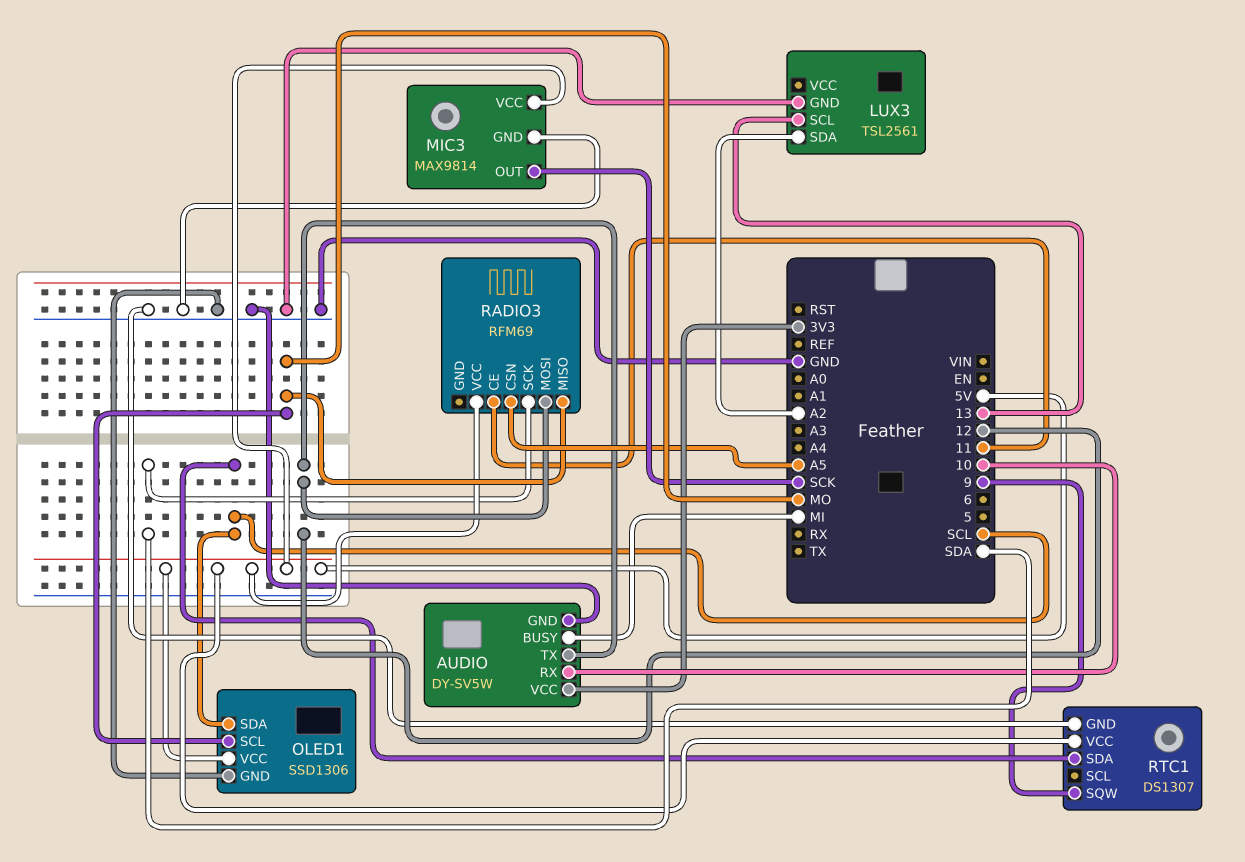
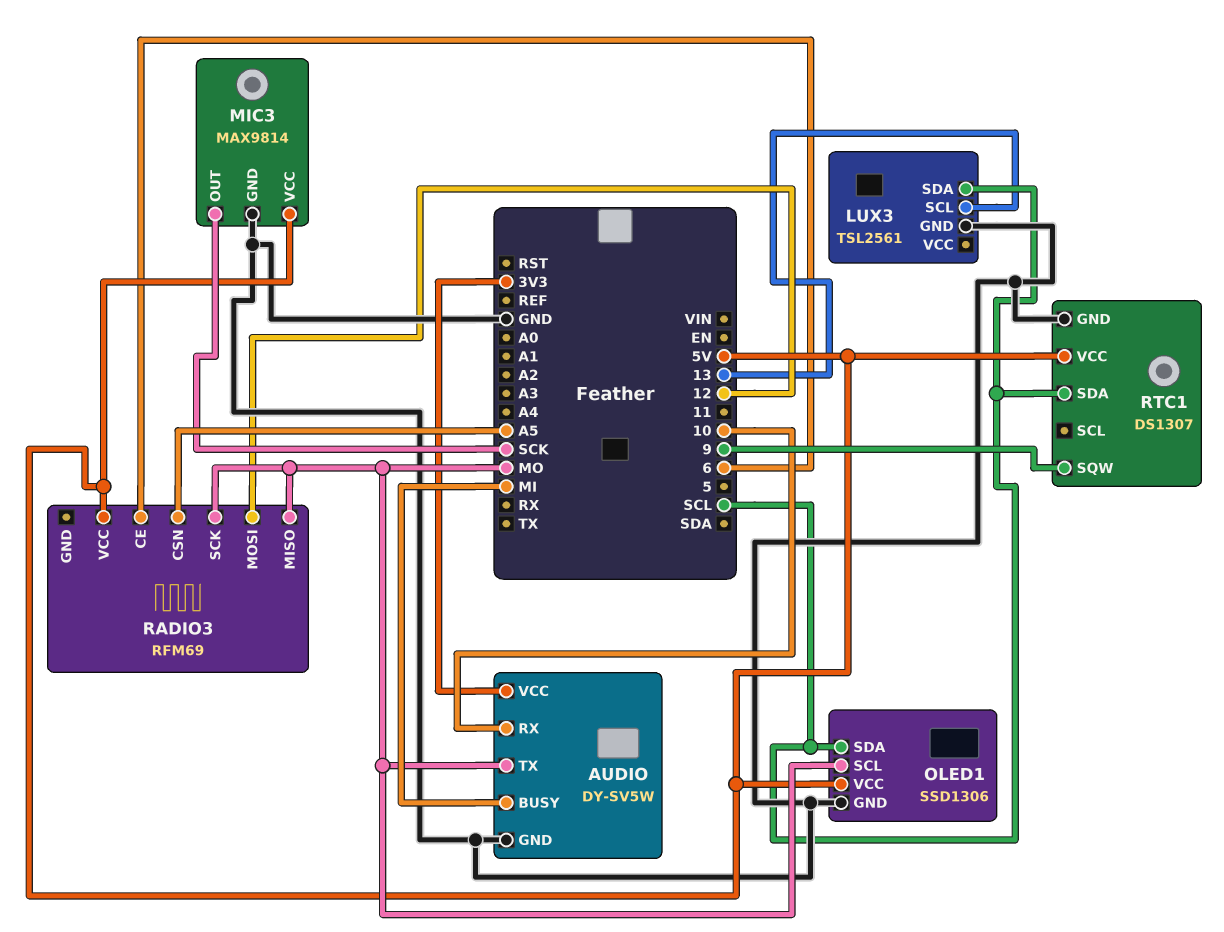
AUDIO pin TX: 12 -> MO
LUX3 pin SDA: A2 -> SCL
RADIO3 pin CE: 11 -> 6
RADIO3 pin SCK: SDA -> MO

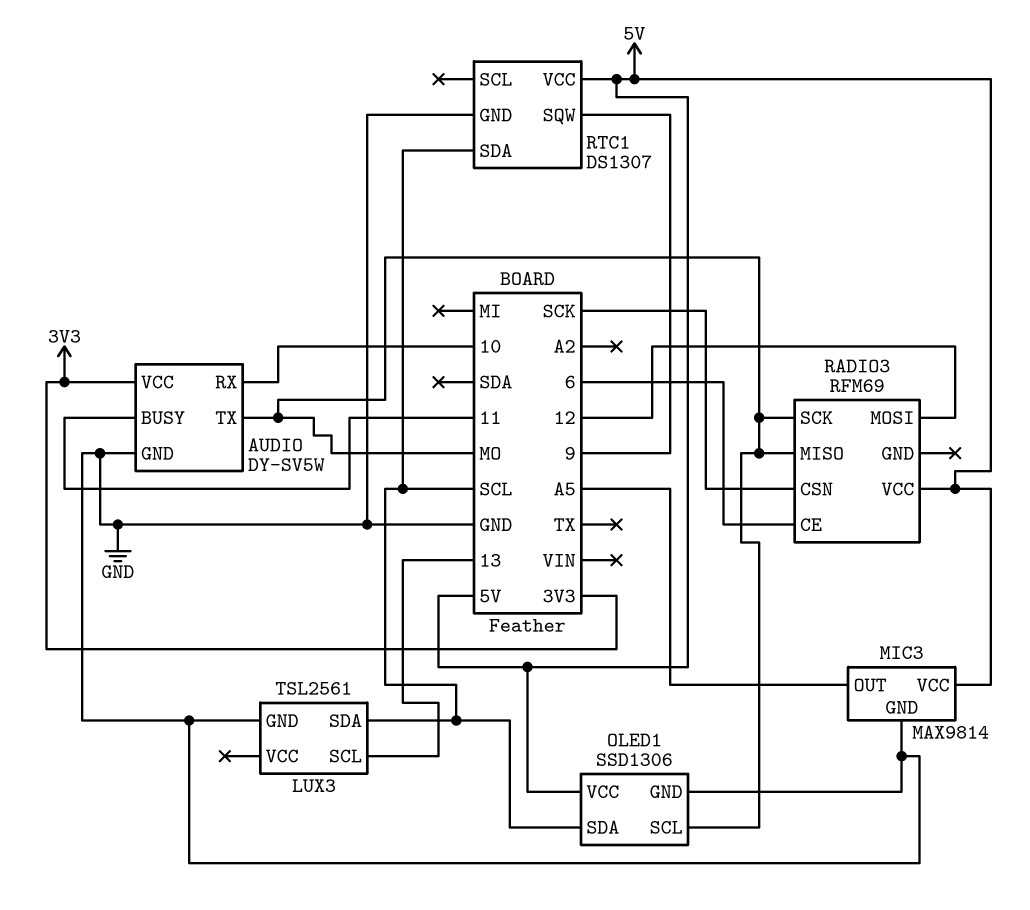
AUDIO pin BUSY: MI -> 11
MIC3 pin OUT: SCK -> A5
RADIO3 pin CSN: A5 -> SCK

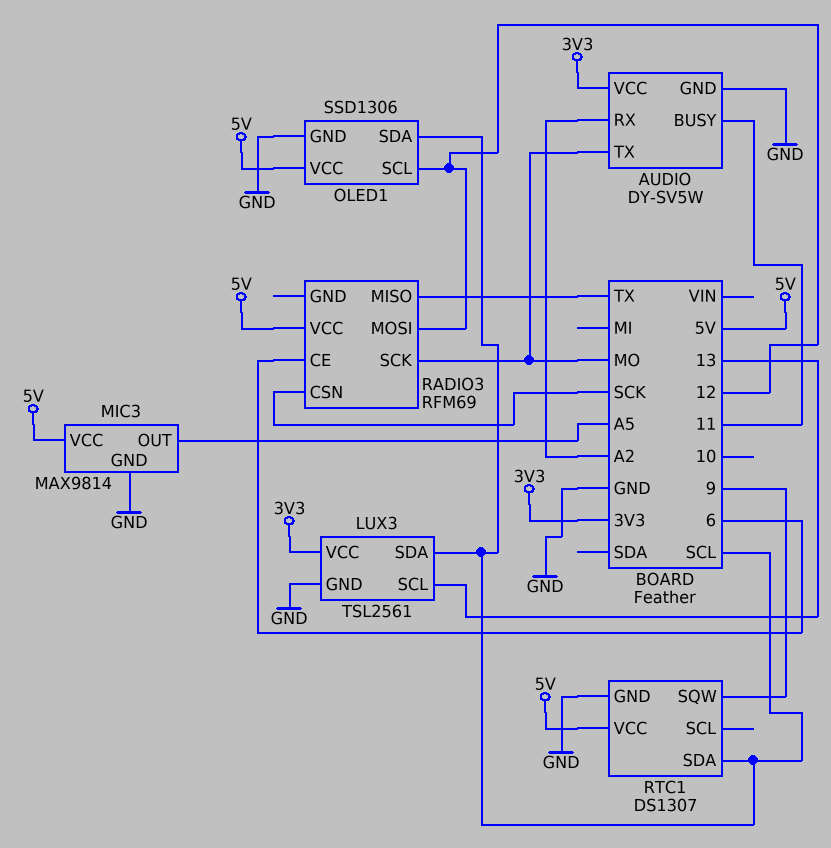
AUDIO pin RX: 10 -> A2
LUX3 pin VCC: none -> 3V3
OLED1 pin SCL: MO -> 12
RADIO3 pin MISO: MO -> TX

